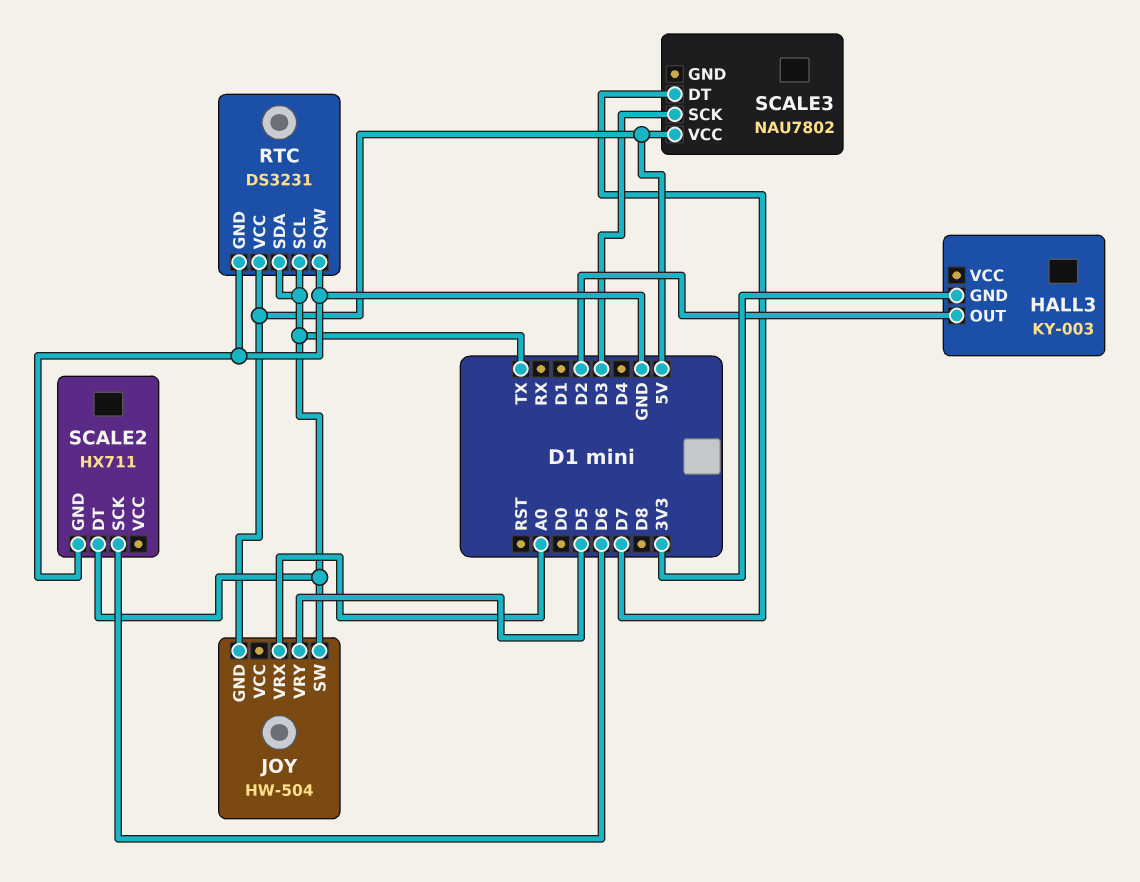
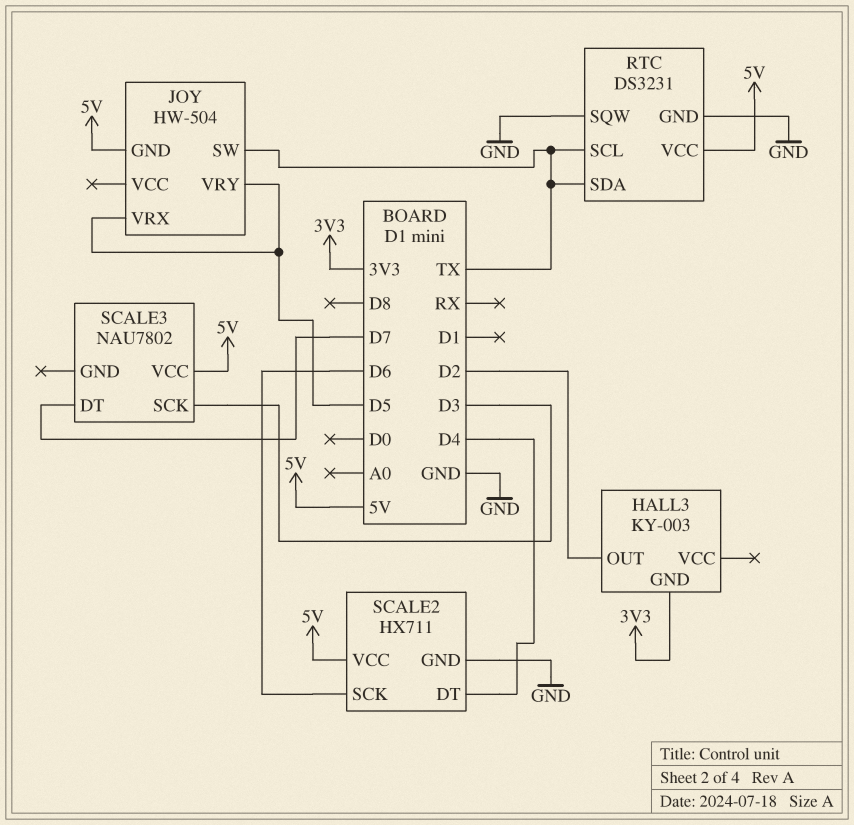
JOY pin VRX: A0 -> D5
SCALE2 pin DT: TX -> D4
SCALE2 pin VCC: none -> 5V

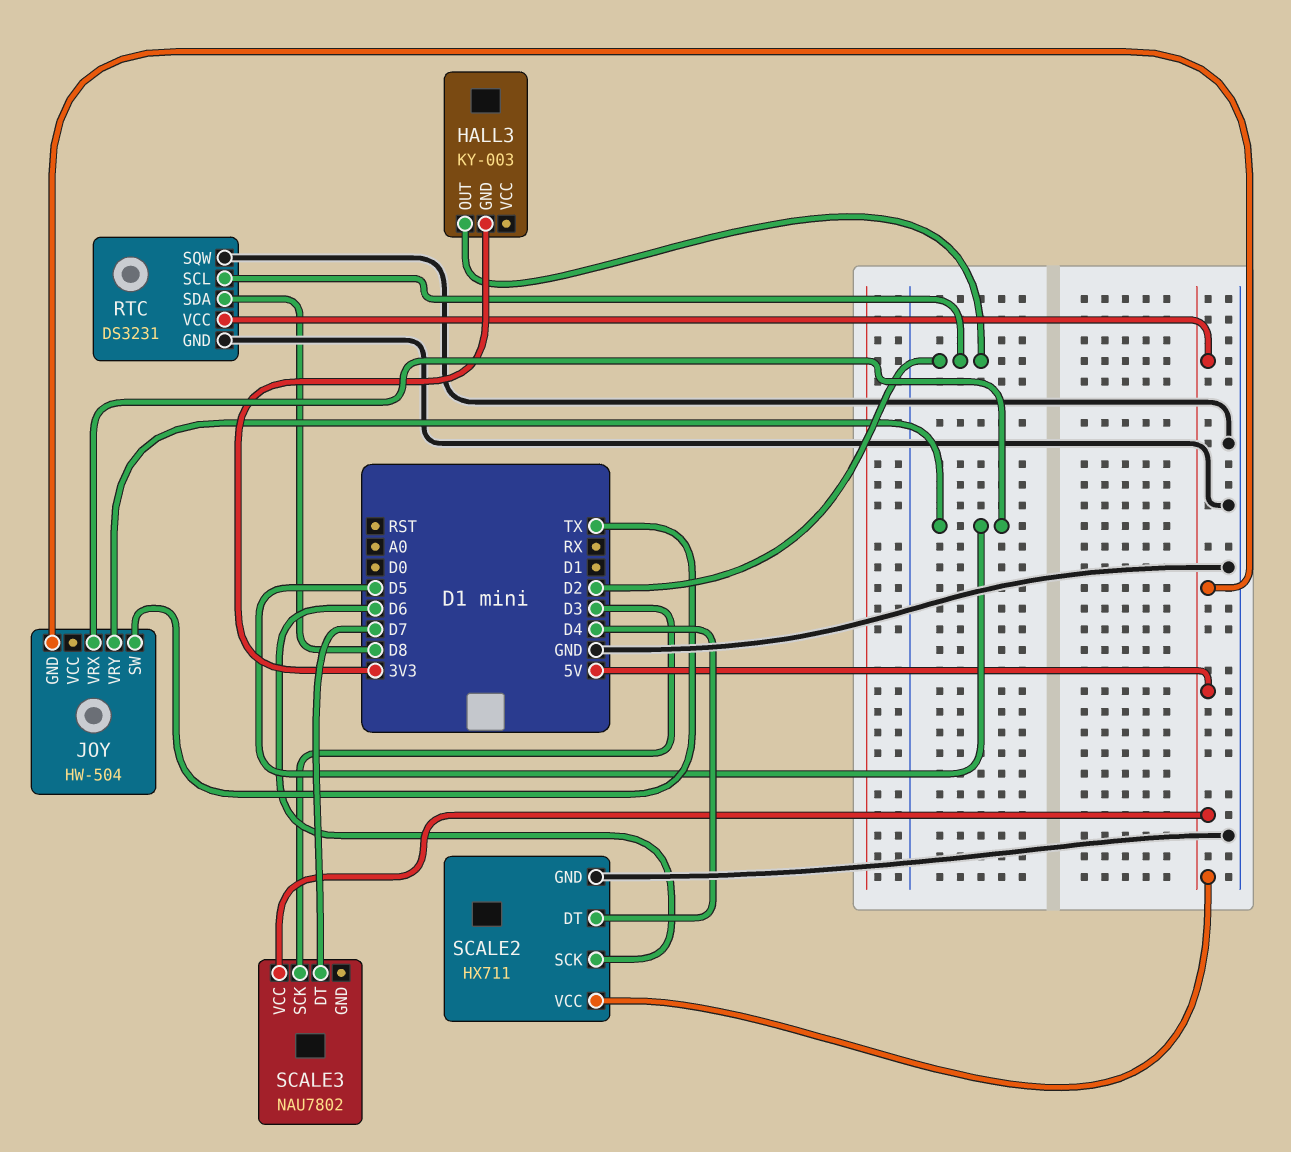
RTC pin SCL: TX -> D2
RTC pin SDA: TX -> D8

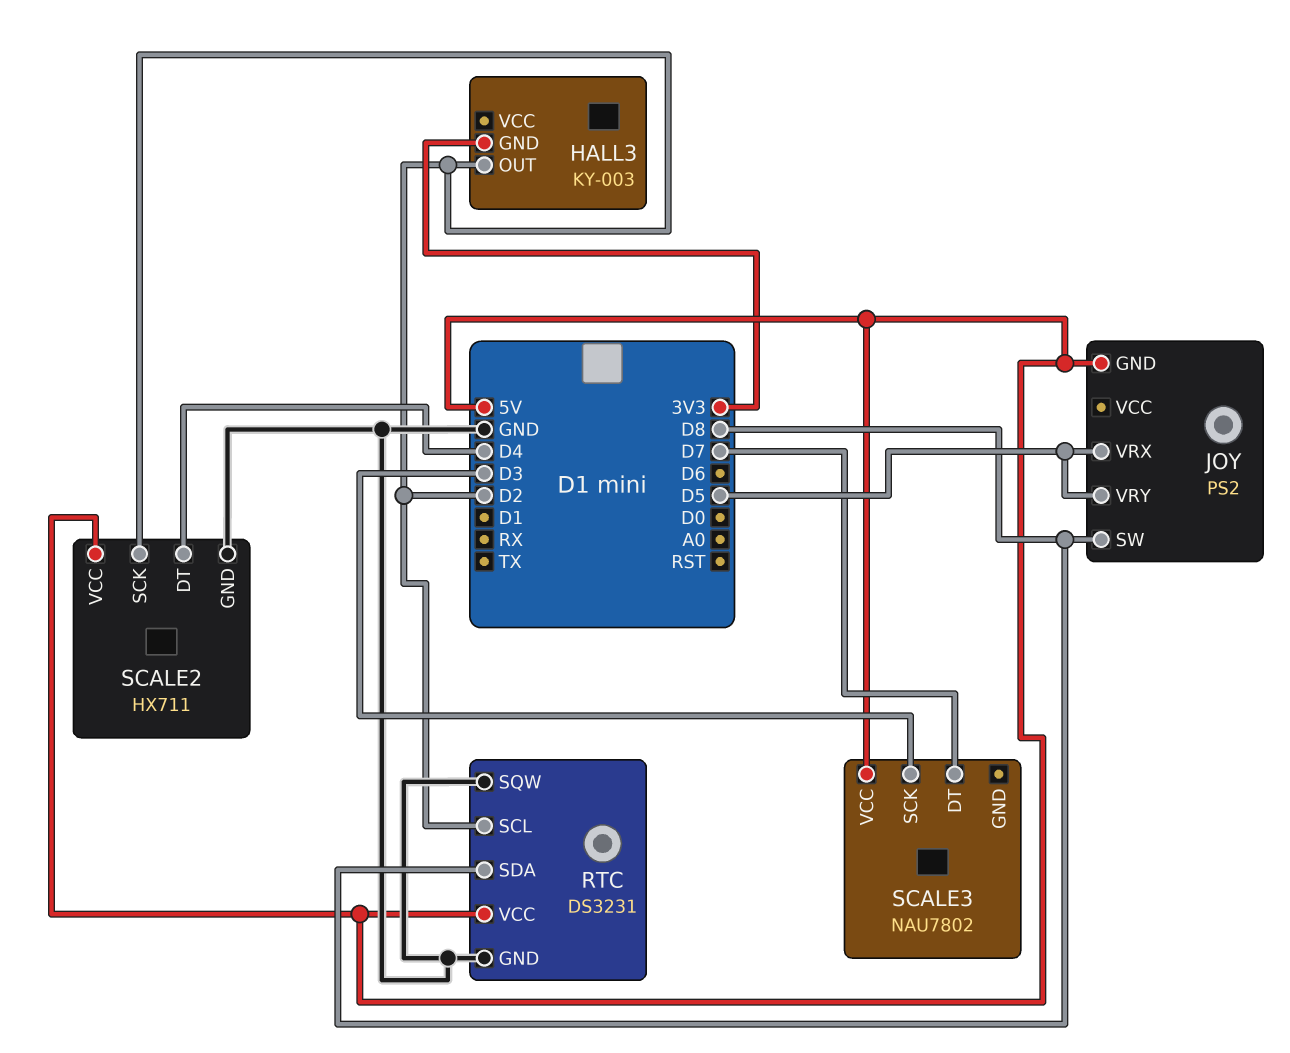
JOY: HW-504 -> PS2
JOY pin SW: TX -> D8
SCALE2 pin SCK: D6 -> D2

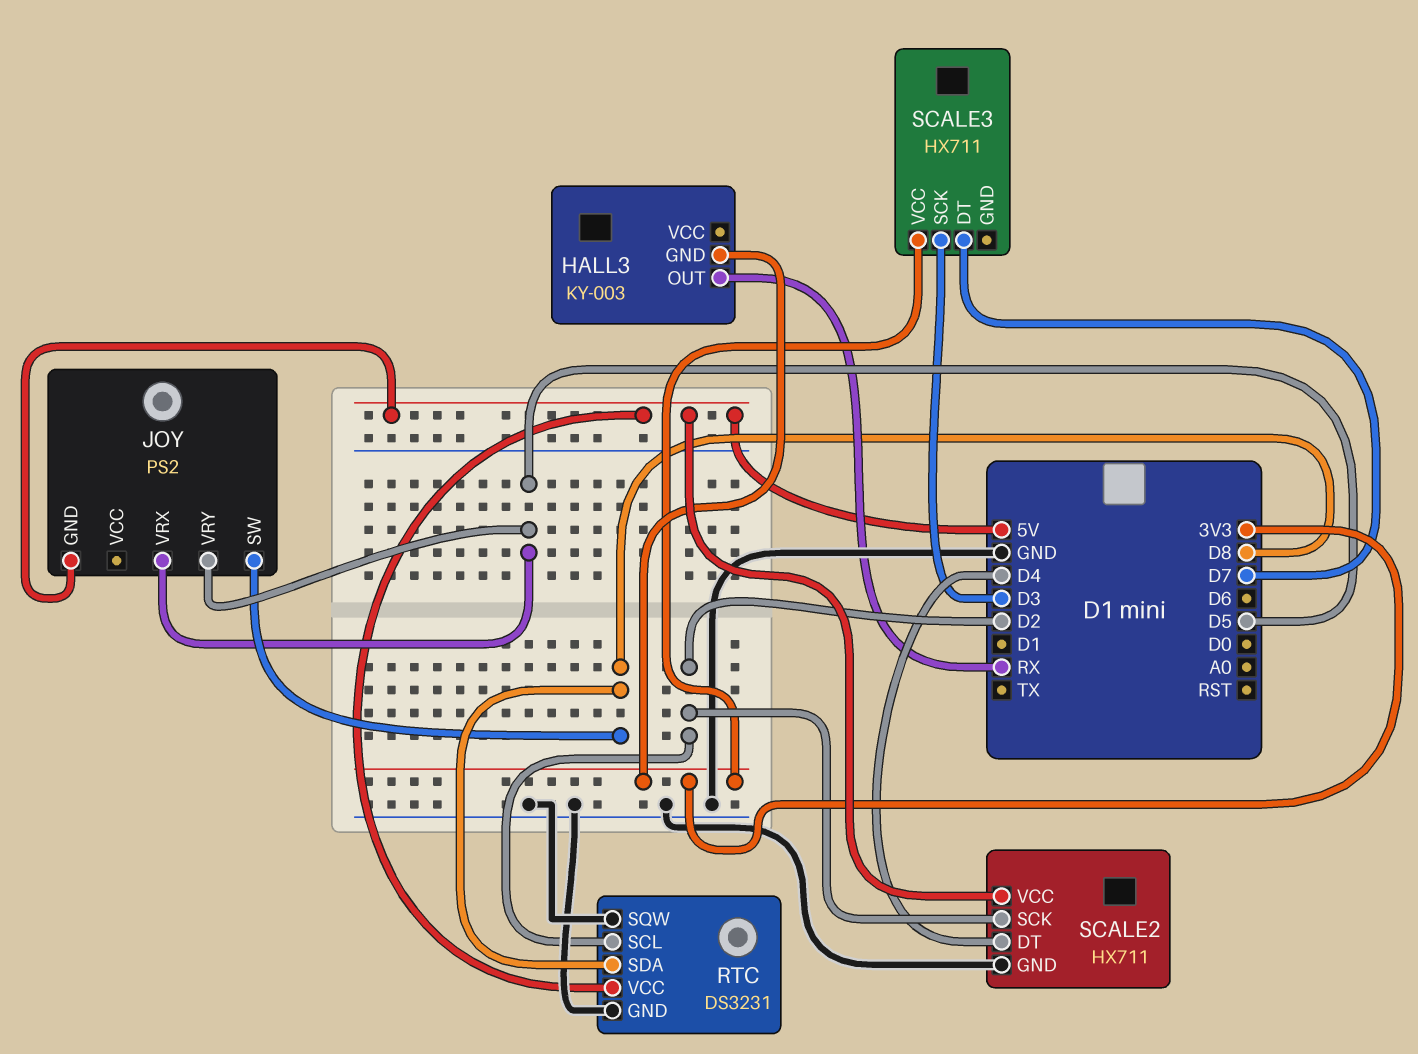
HALL3 pin OUT: D2 -> RX
SCALE3: NAU7802 -> HX711
SCALE3 pin VCC: 5V -> 3V3

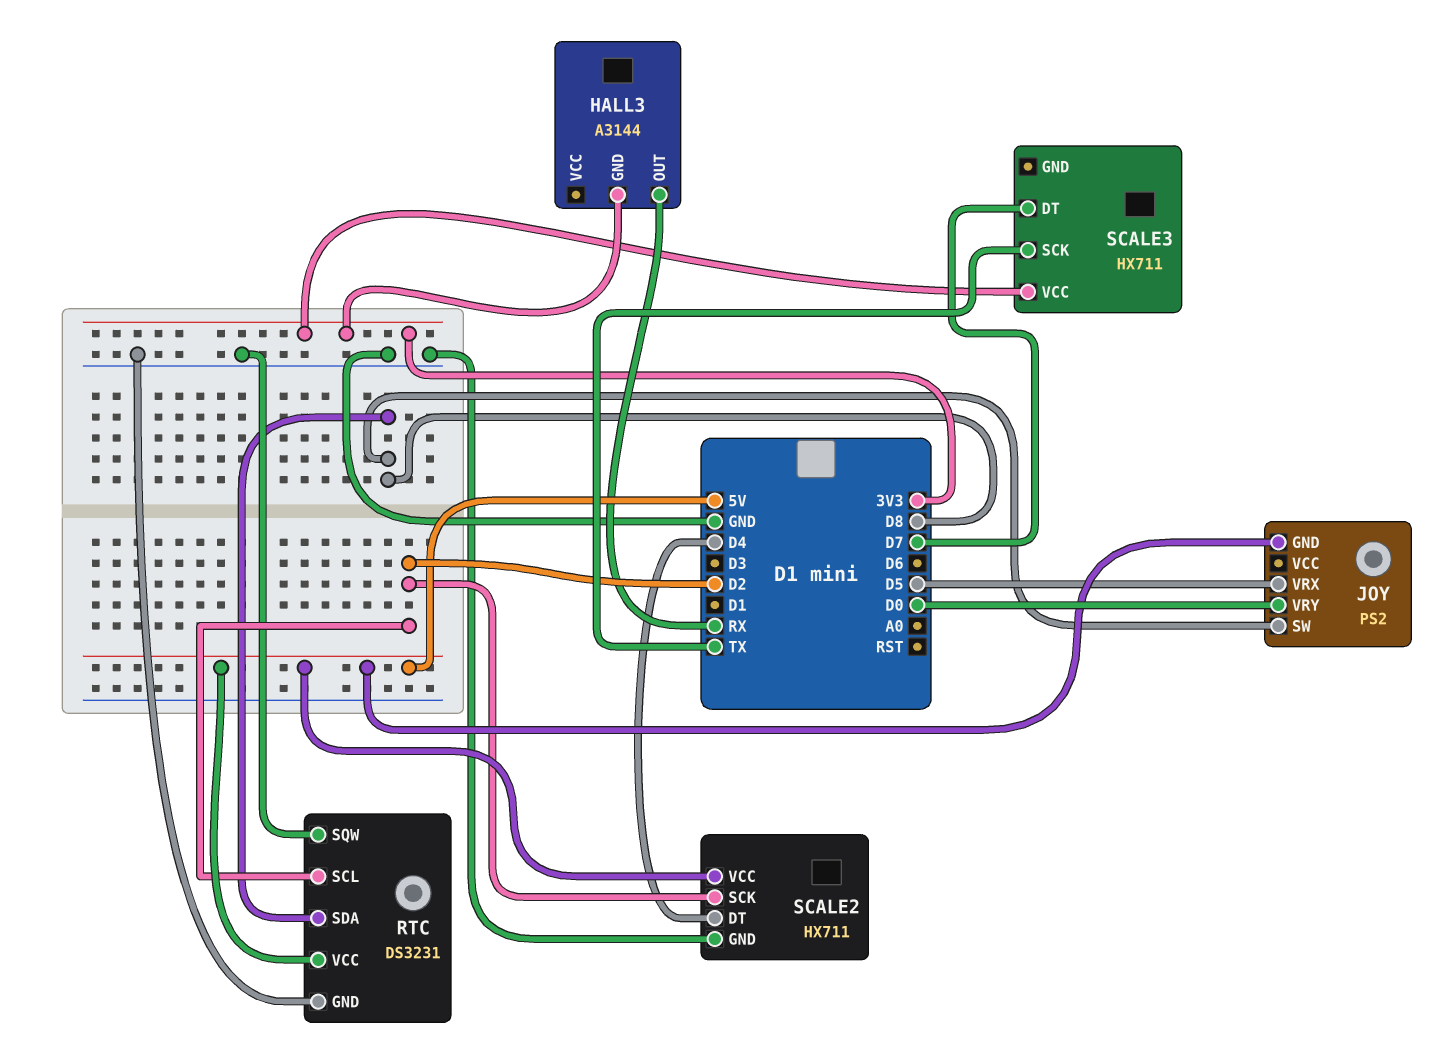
HALL3: KY-003 -> A3144
JOY pin VRY: D5 -> D0
SCALE3 pin SCK: D3 -> TX

